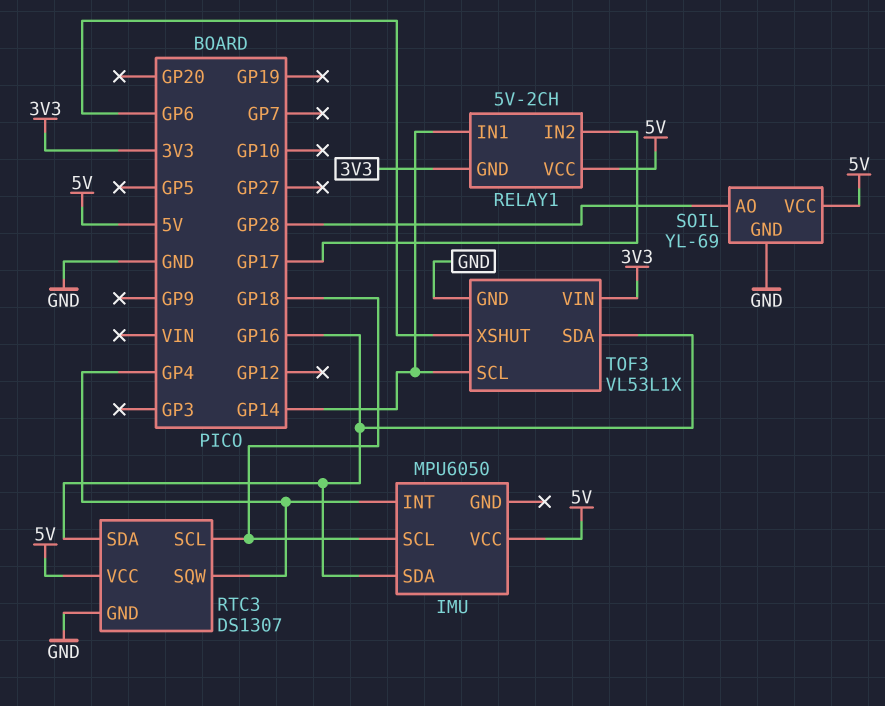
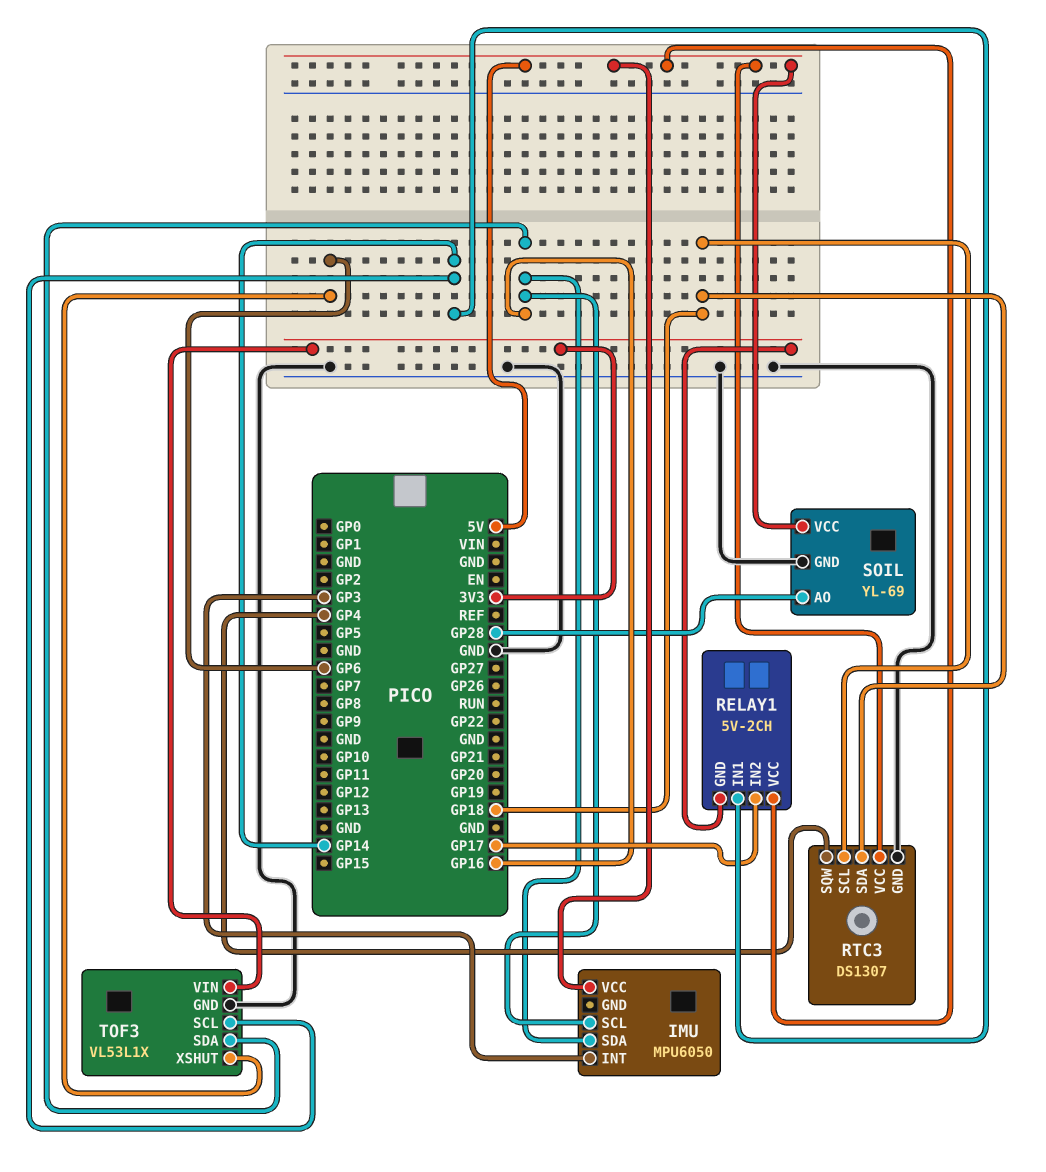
IMU pin INT: GP4 -> GP3
IMU pin SCL: GP18 -> GP16
RTC3 pin SDA: GP16 -> GP18

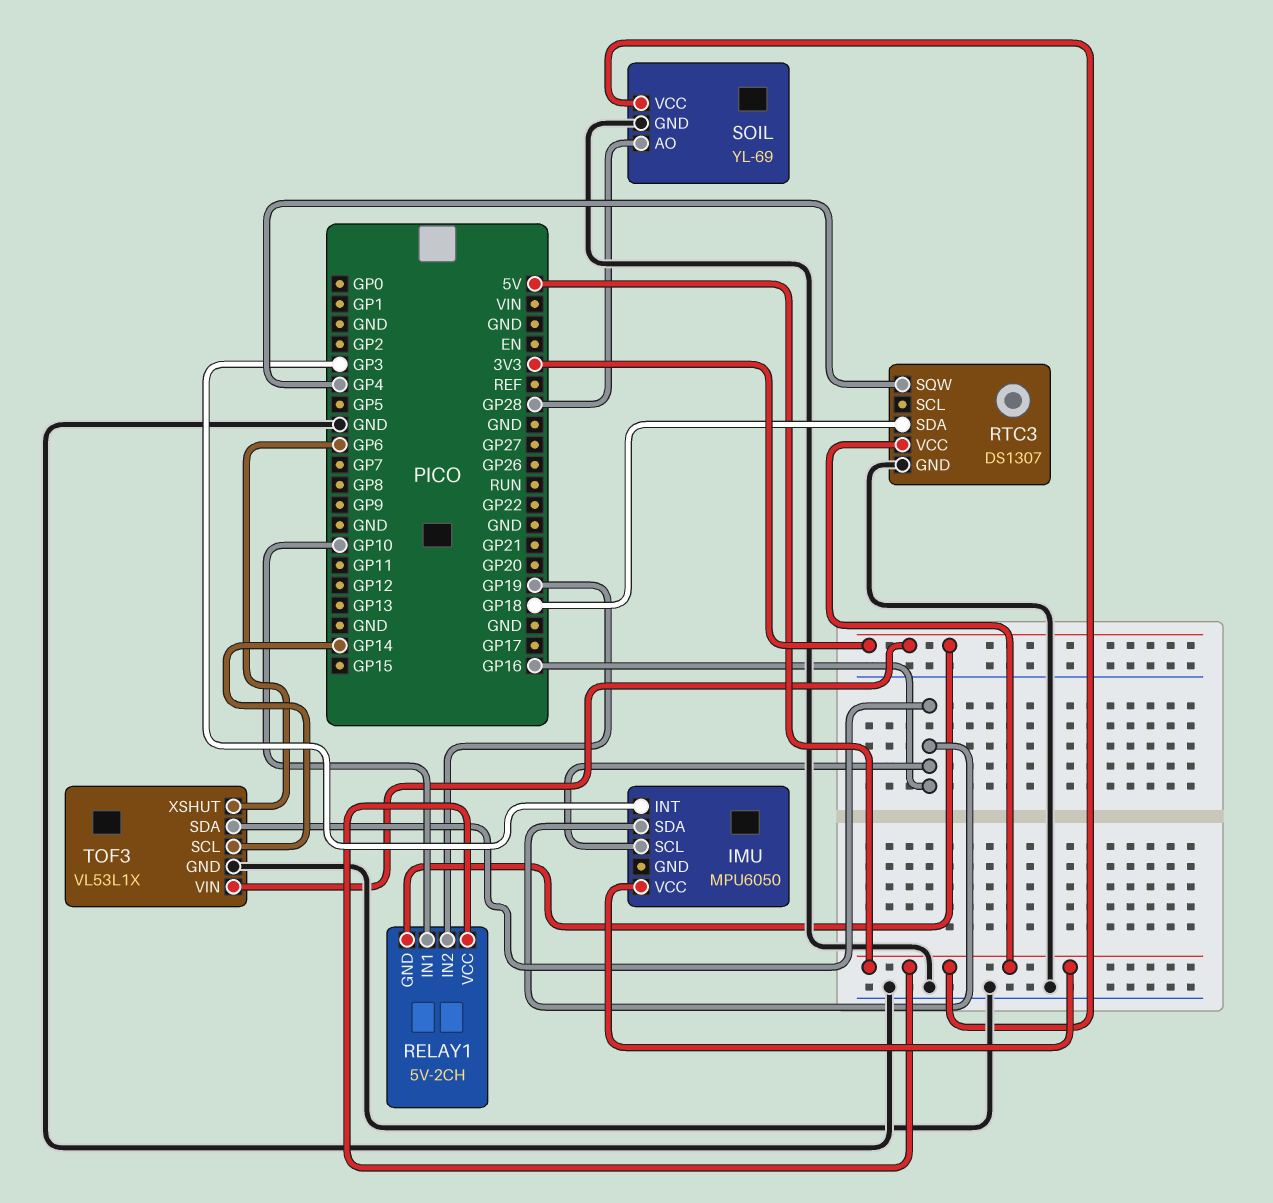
RELAY1 pin IN1: GP14 -> GP10
RELAY1 pin IN2: GP17 -> GP19
RTC3 pin SCL: GP18 -> none

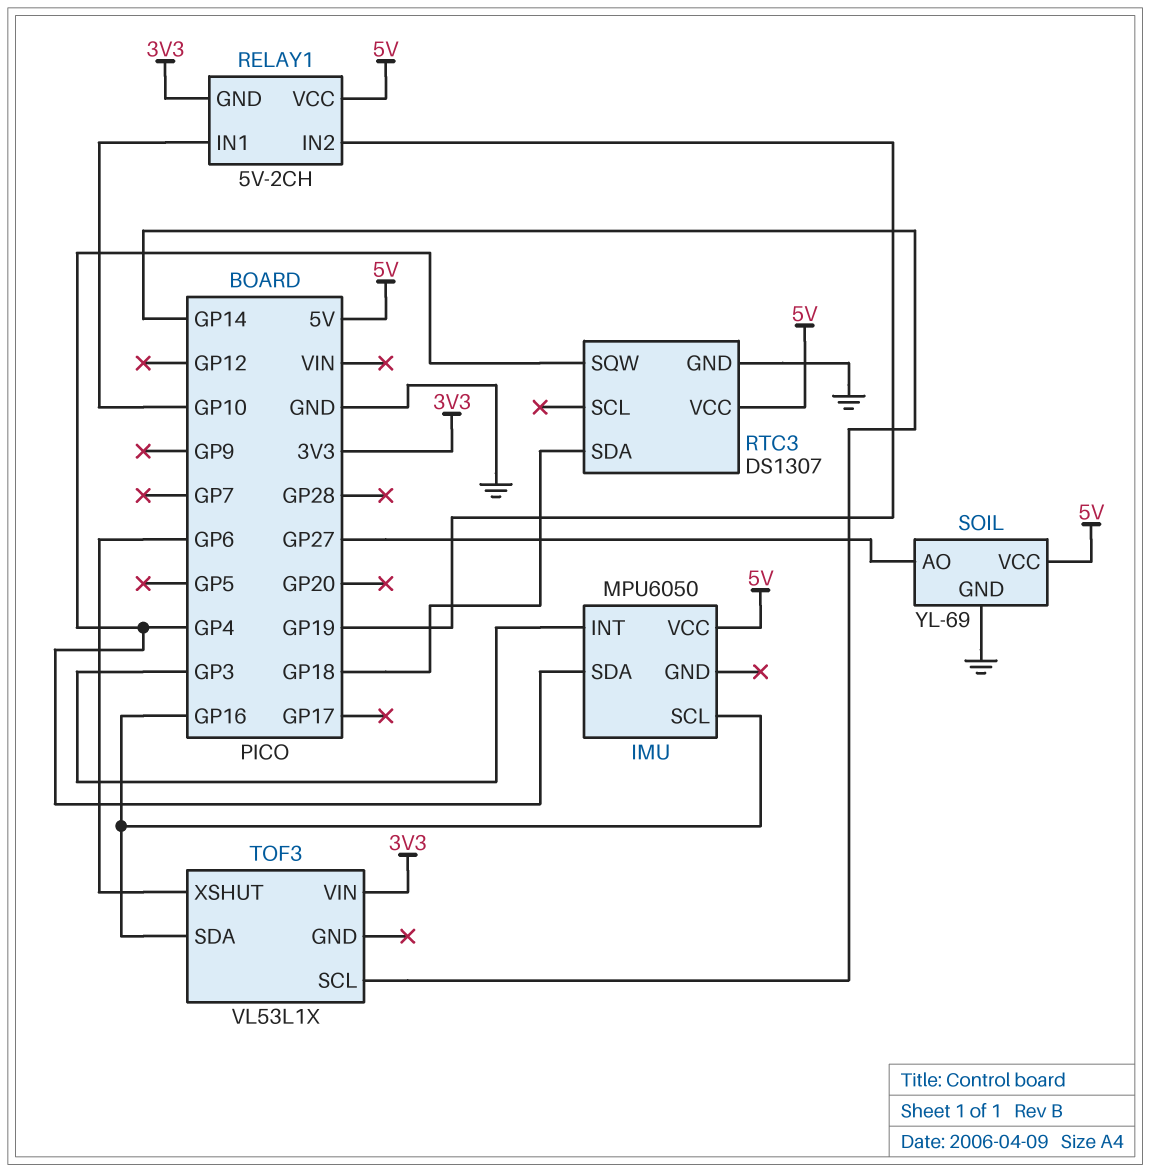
IMU pin SDA: GP16 -> GP4
SOIL pin AO: GP28 -> GP27
TOF3 pin GND: GND -> none

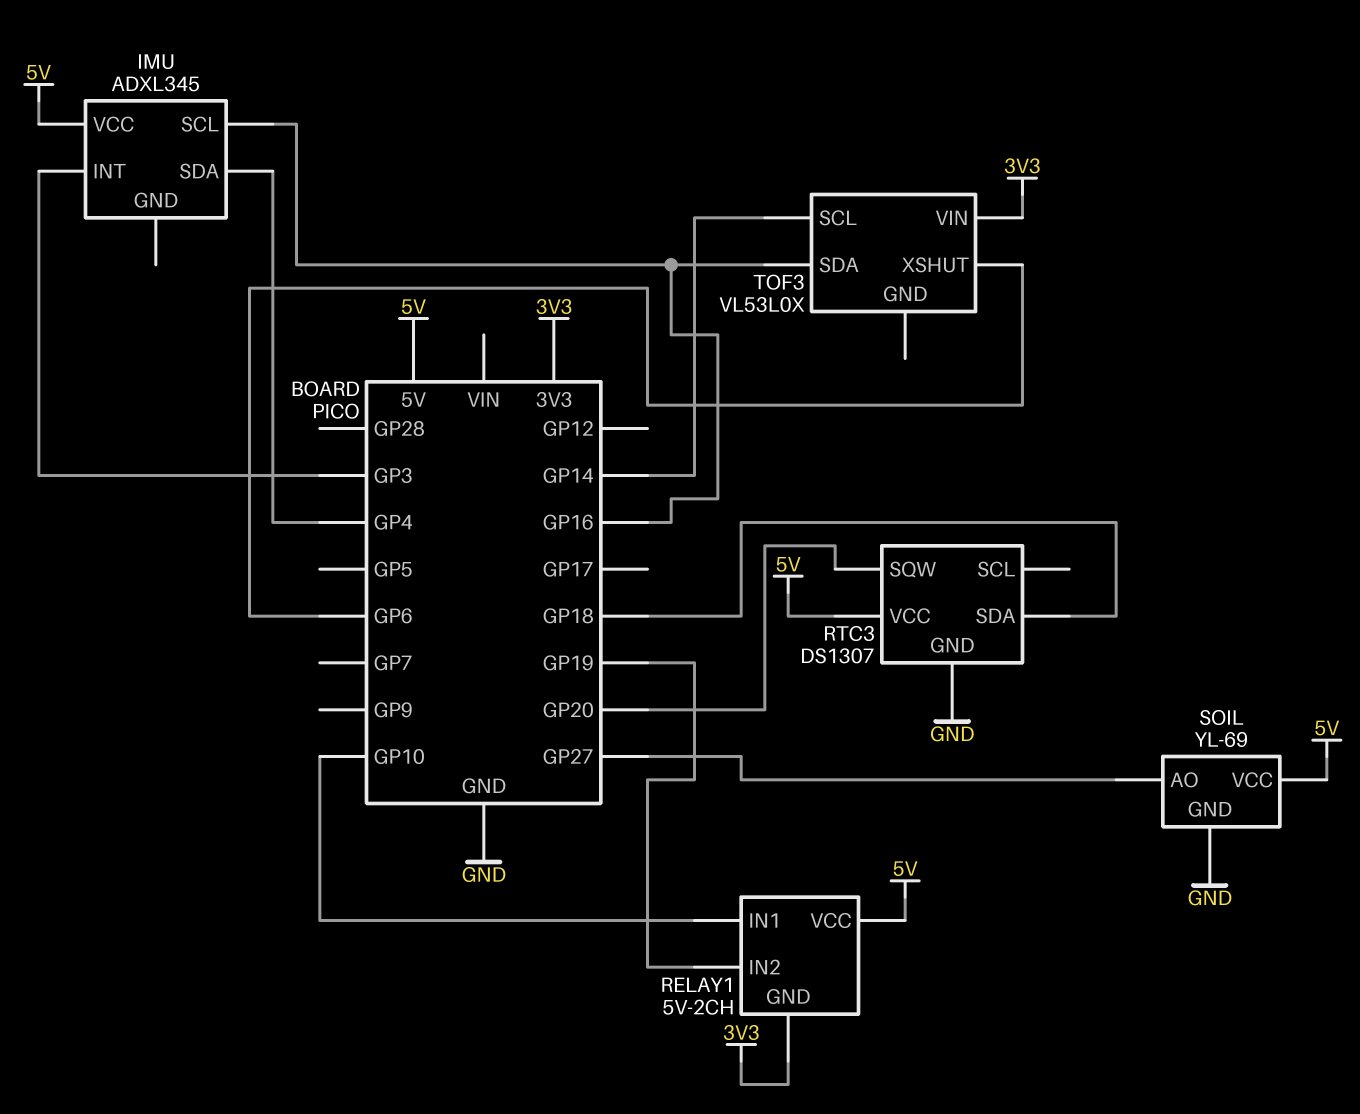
IMU: MPU6050 -> ADXL345
RTC3 pin SQW: GP4 -> GP20
TOF3: VL53L1X -> VL53L0X

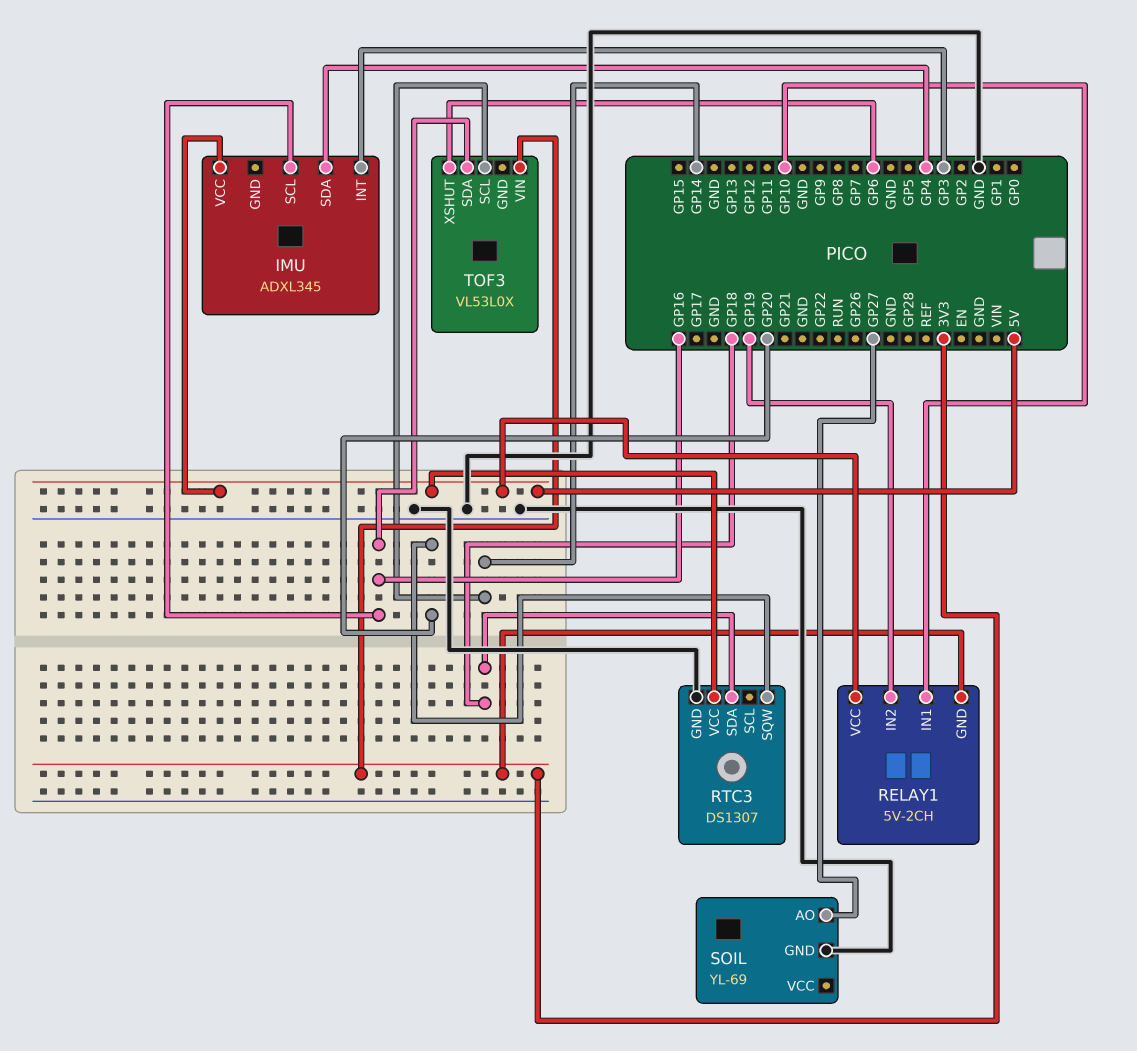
SOIL pin VCC: 5V -> none

